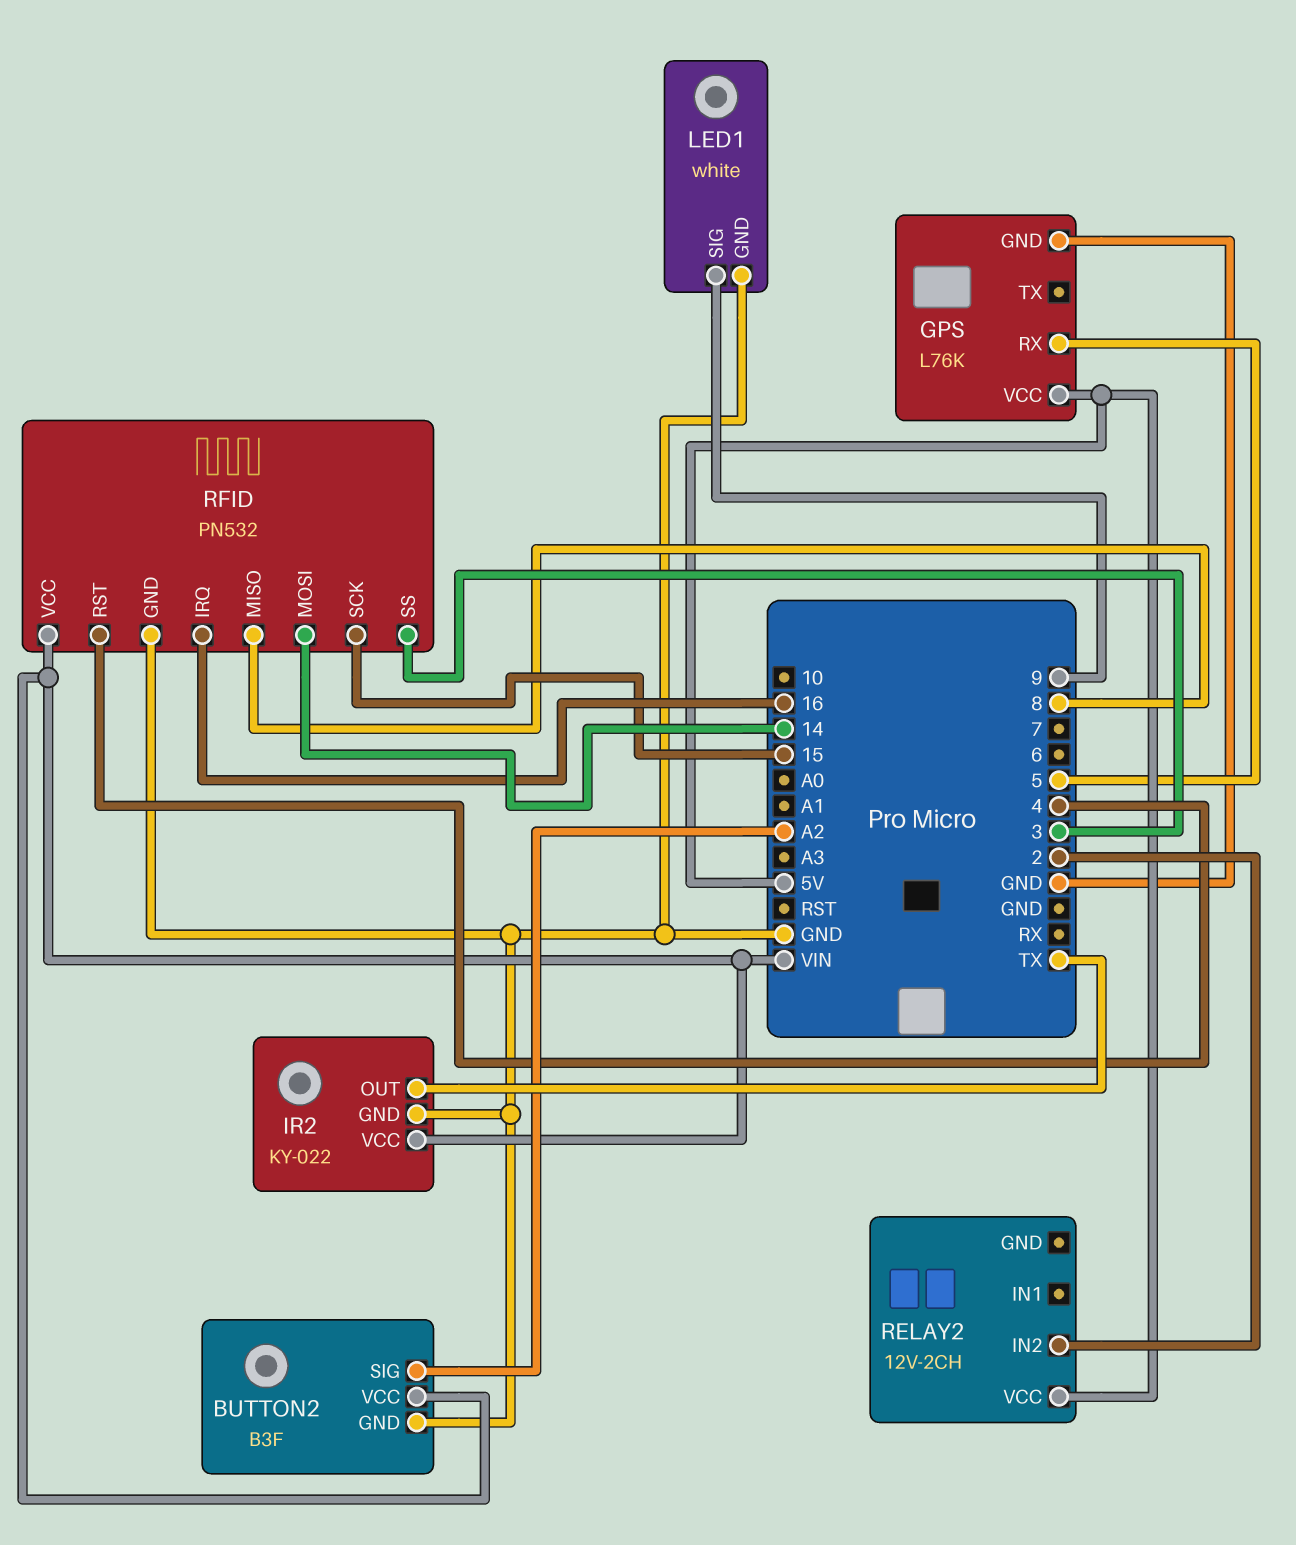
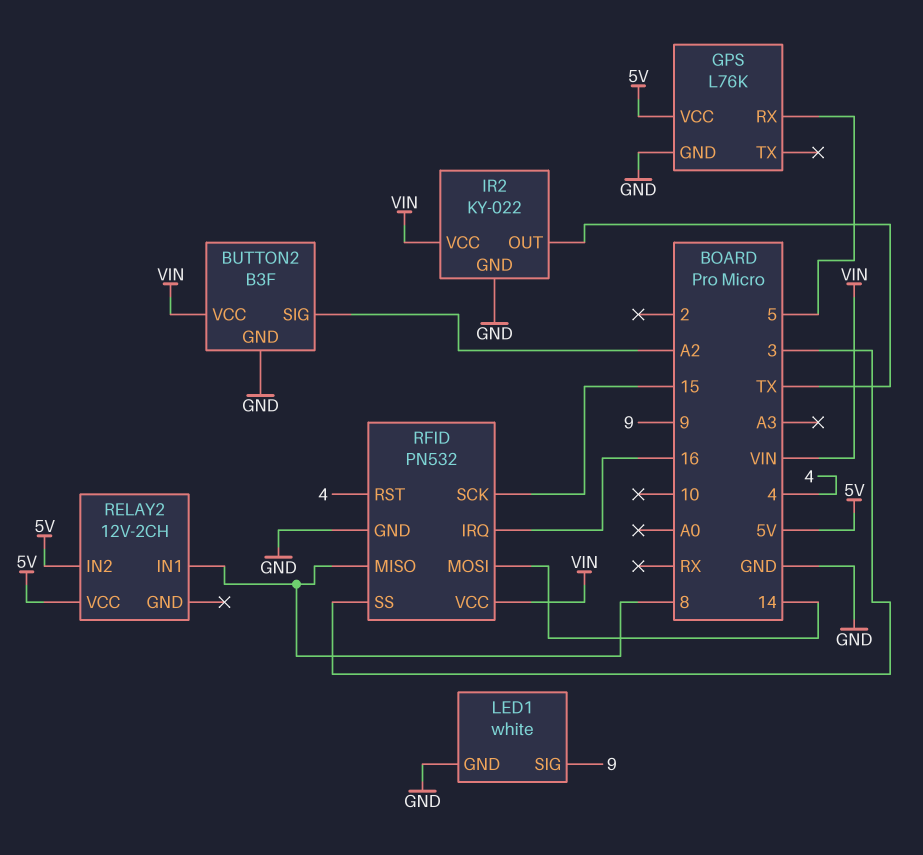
RELAY2 pin IN1: none -> 8
RELAY2 pin IN2: 2 -> 5V

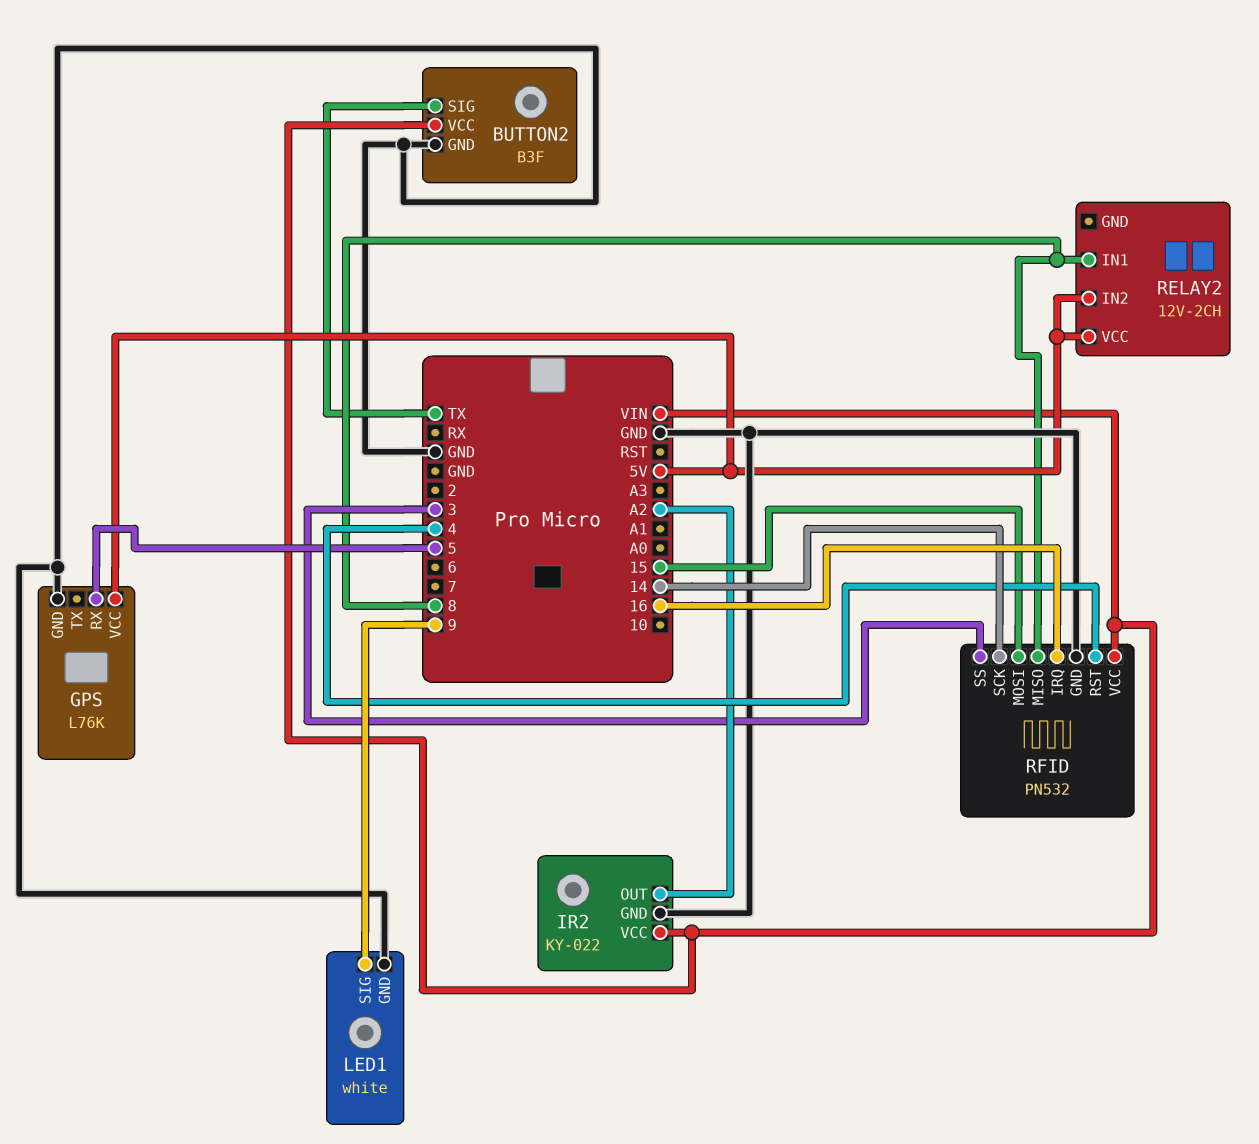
BUTTON2 pin SIG: A2 -> TX
IR2 pin OUT: TX -> A2
RFID pin MOSI: 14 -> 15
RFID pin SCK: 15 -> 14

